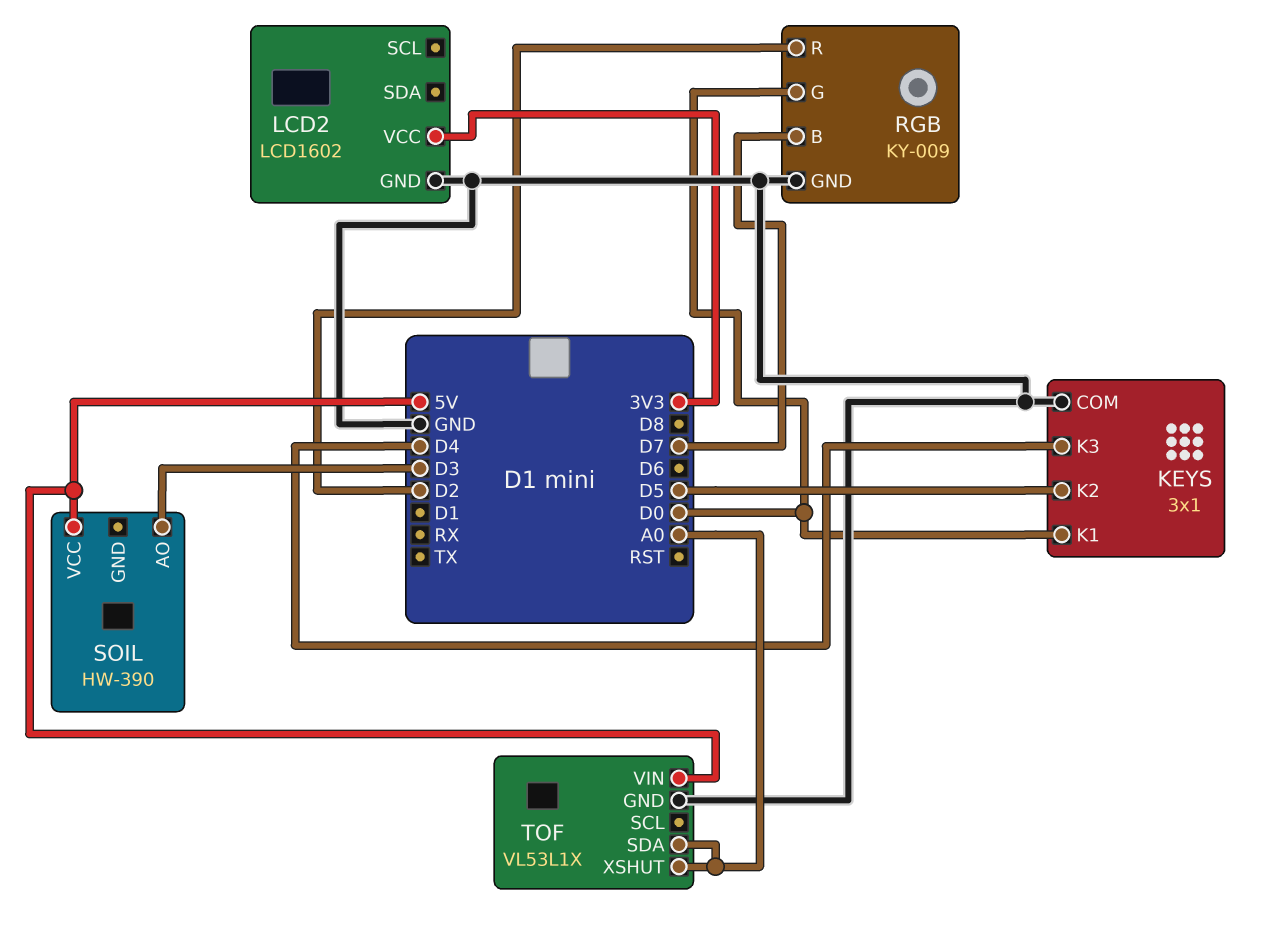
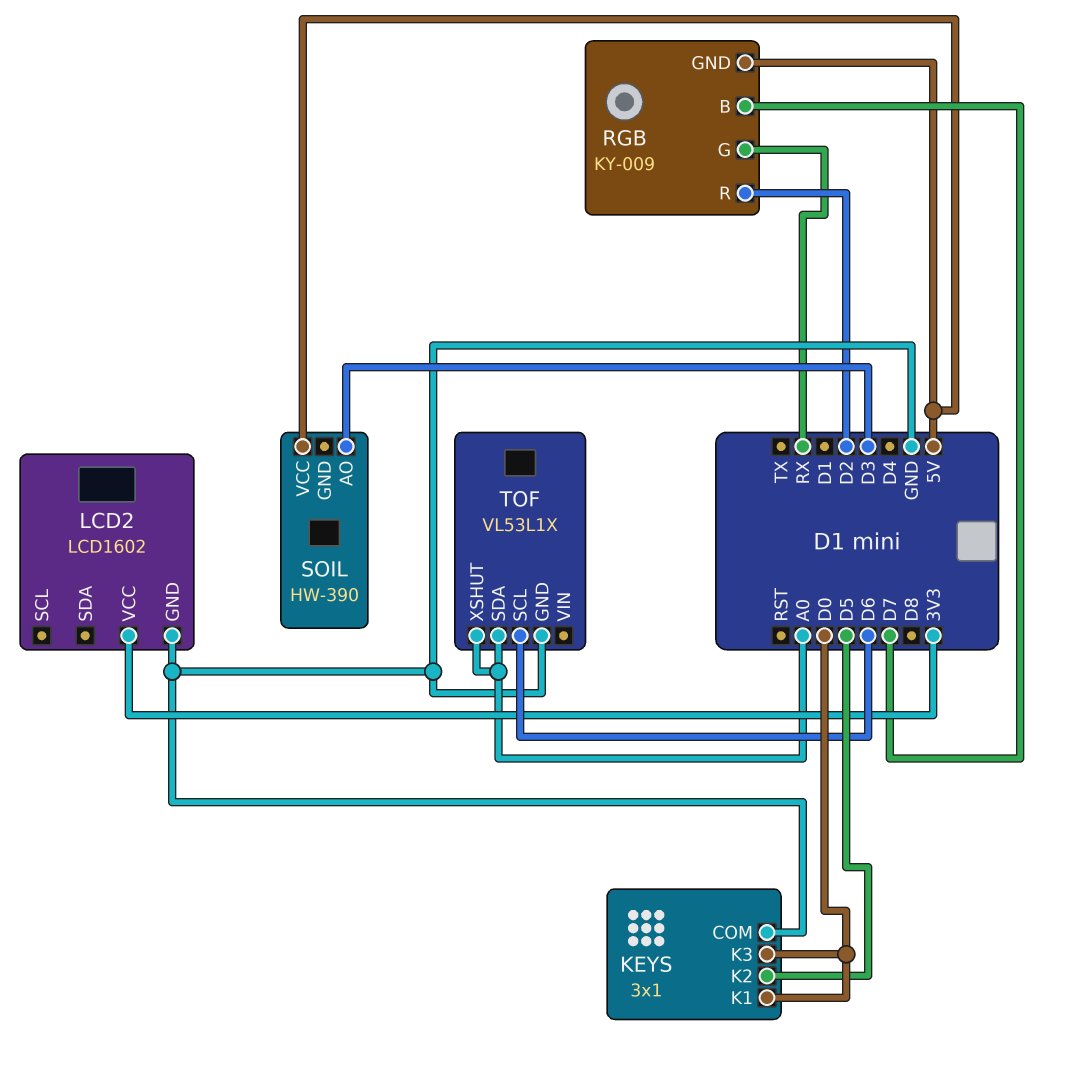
KEYS pin K3: D4 -> D0
RGB pin G: D0 -> RX
RGB pin GND: GND -> 5V
TOF pin SCL: none -> D6
TOF pin VIN: 5V -> none

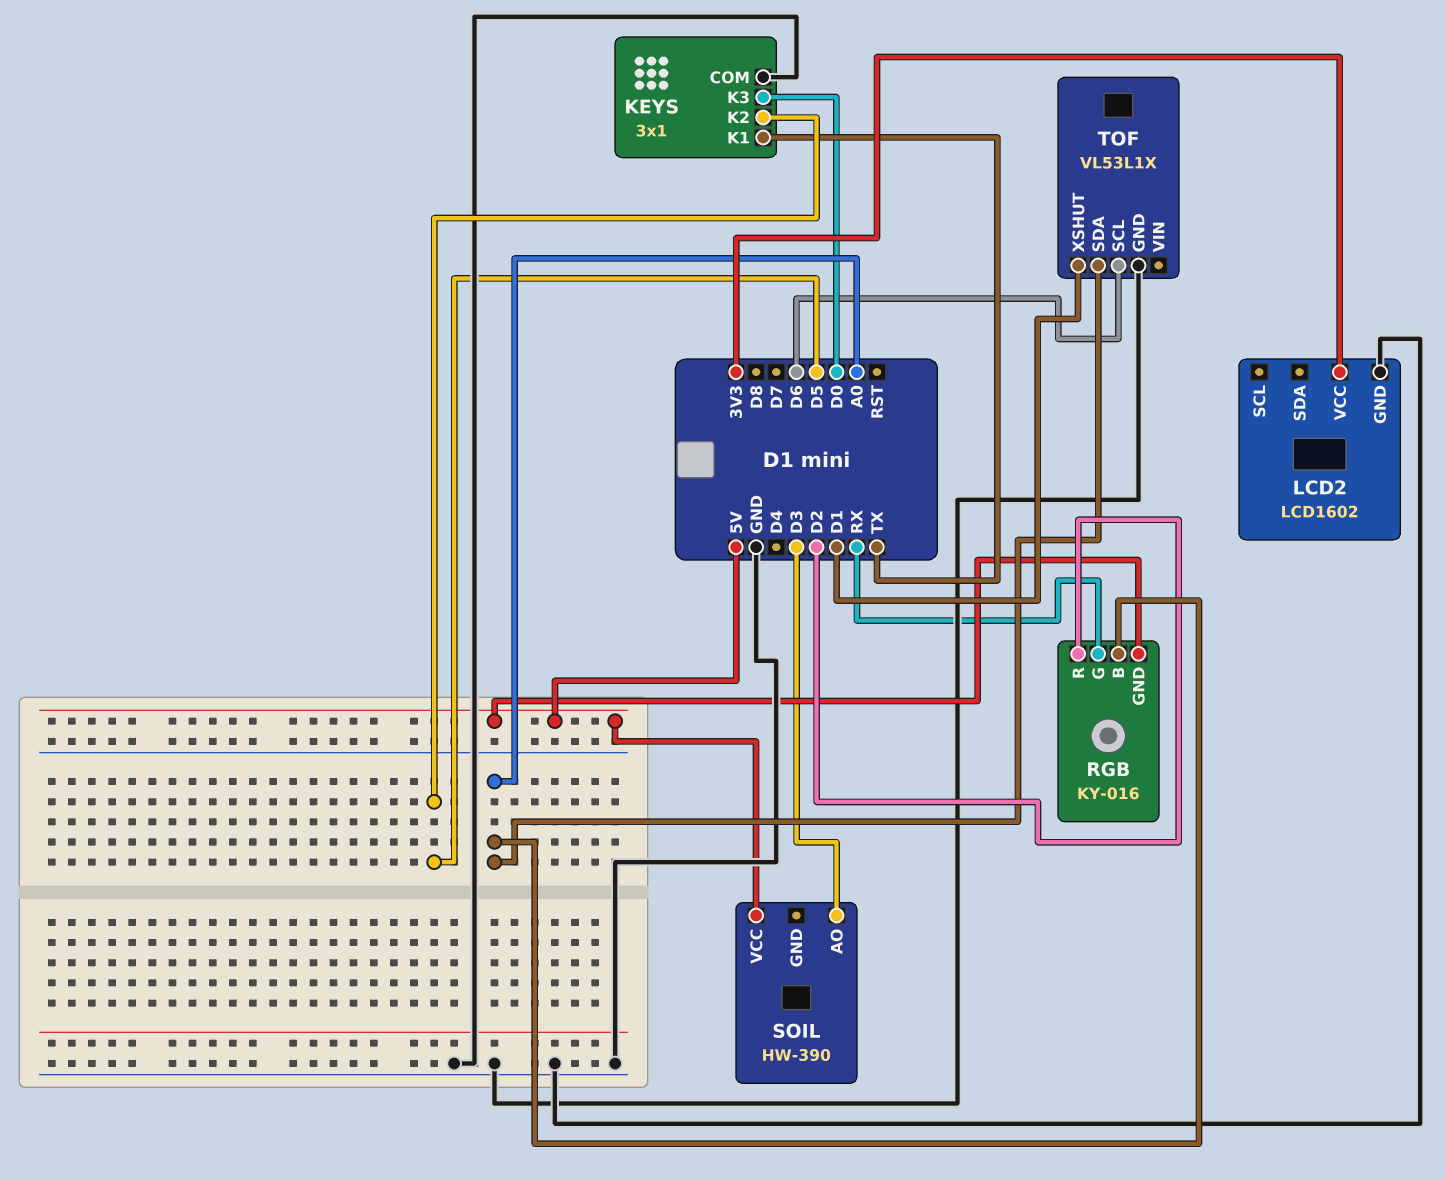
KEYS pin K1: D0 -> TX
RGB: KY-009 -> KY-016
RGB pin B: D7 -> A0
TOF pin XSHUT: A0 -> D1

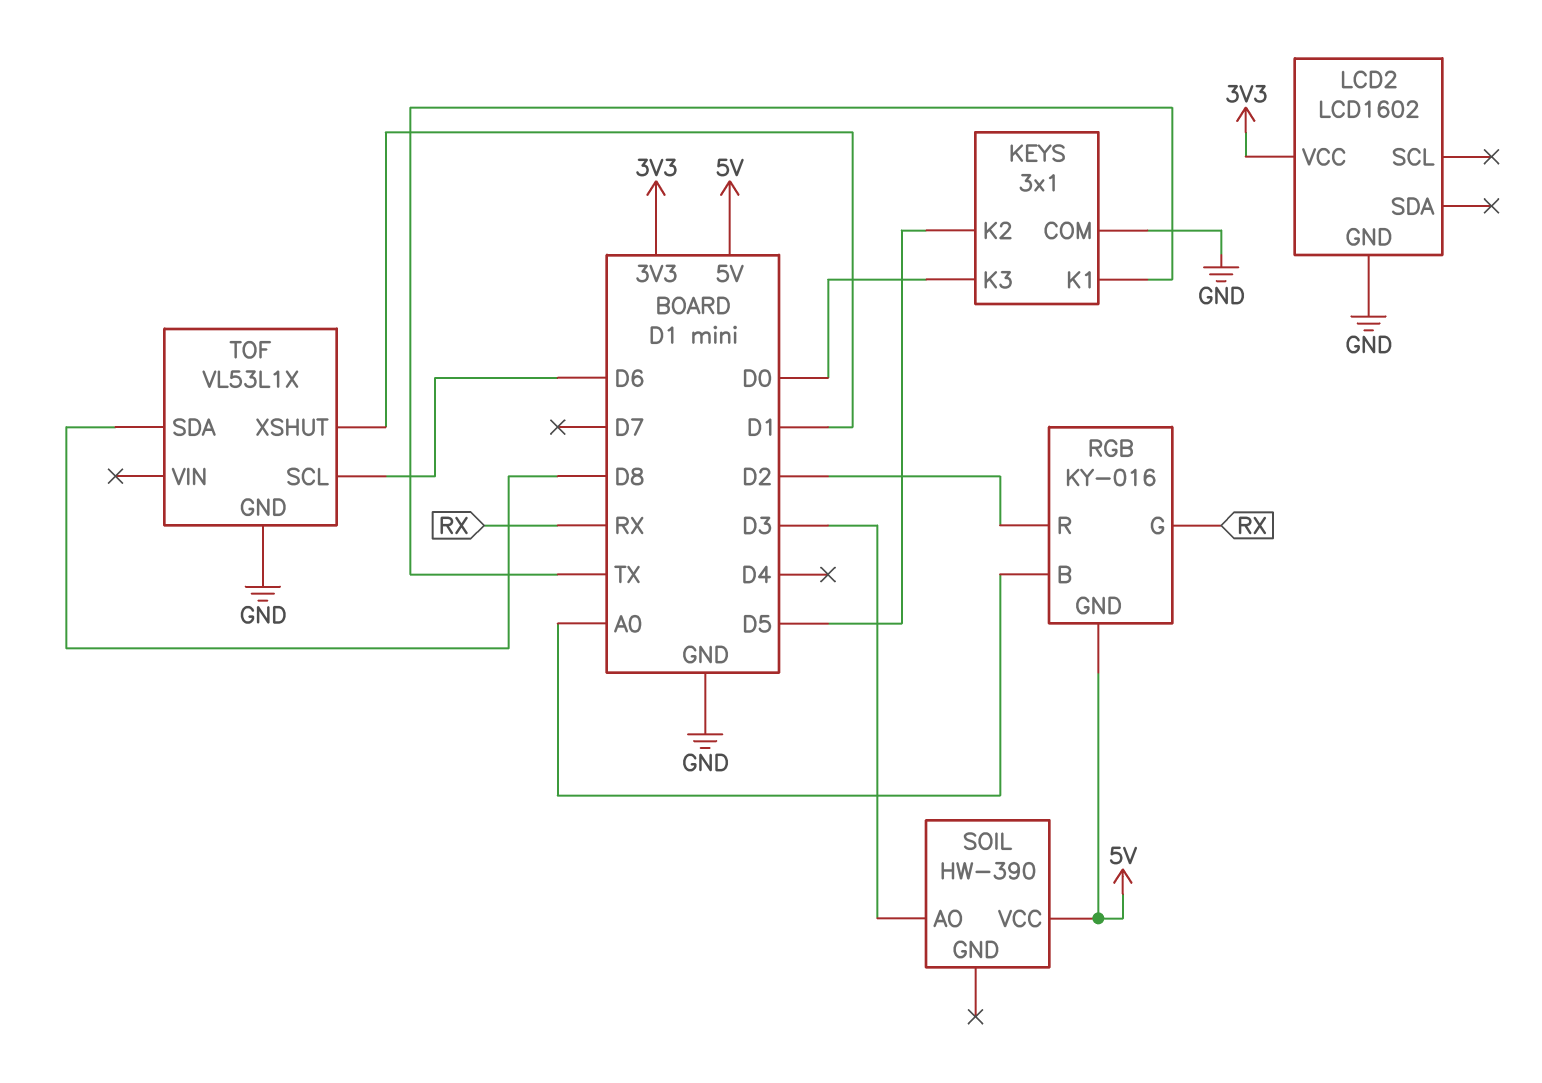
TOF pin SDA: A0 -> D8

